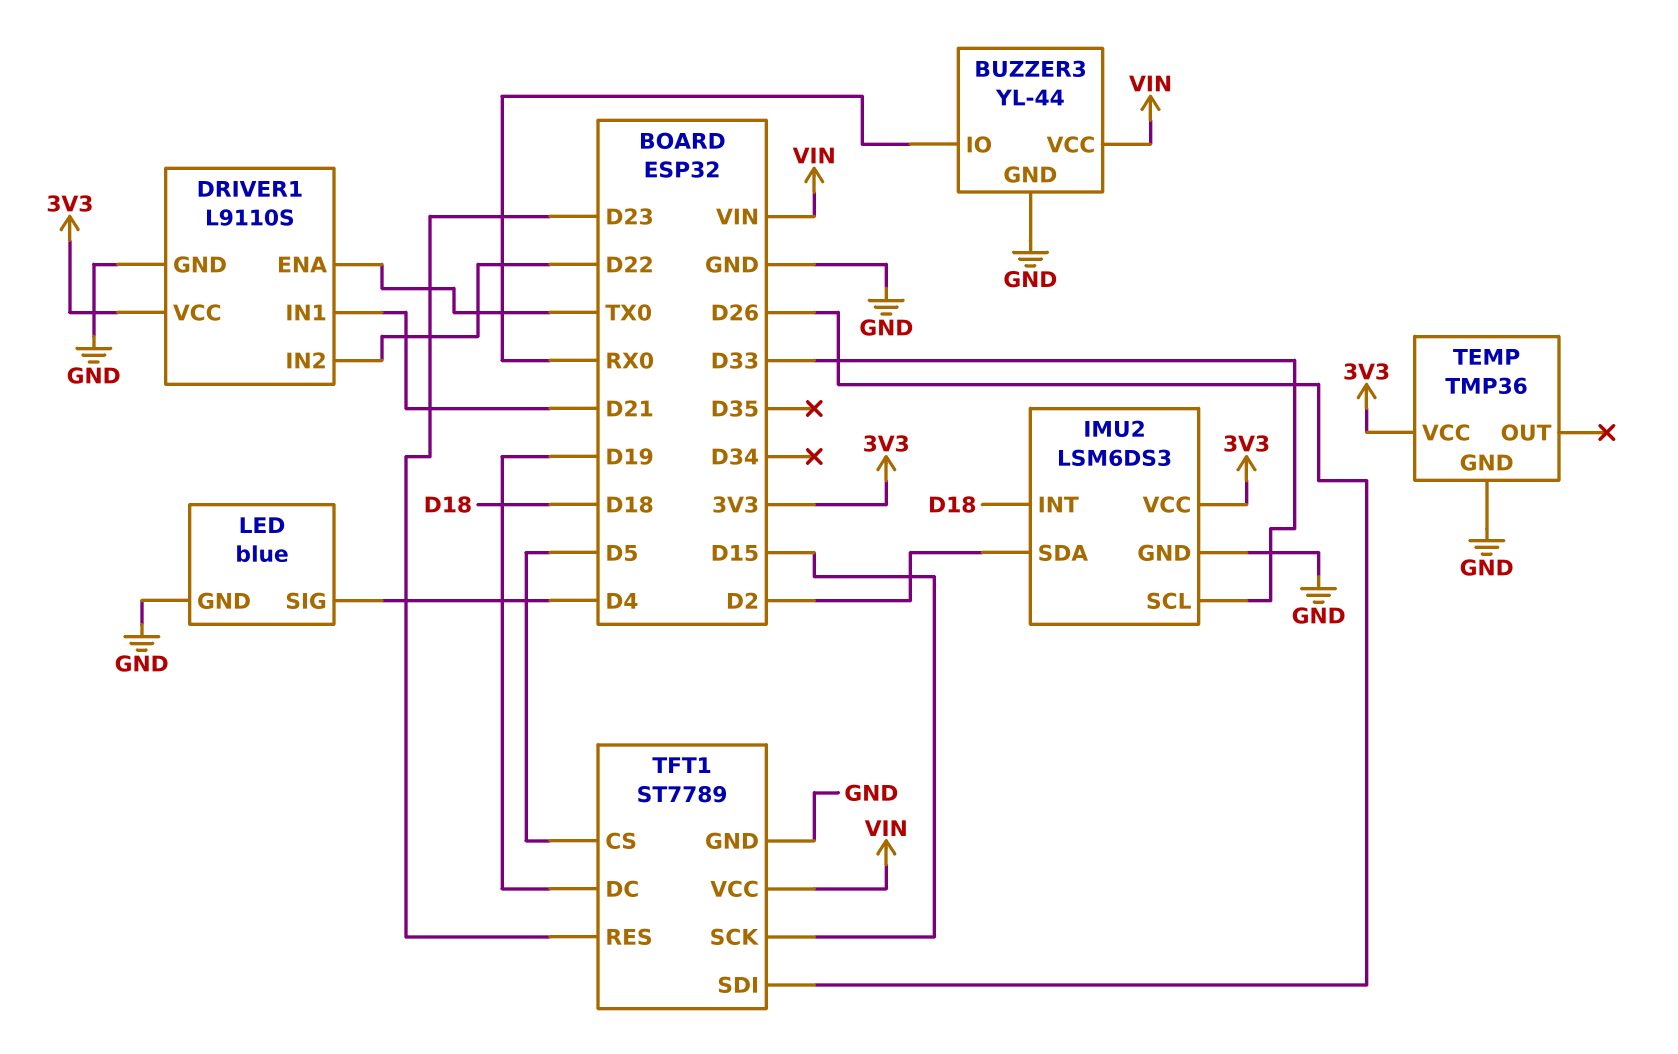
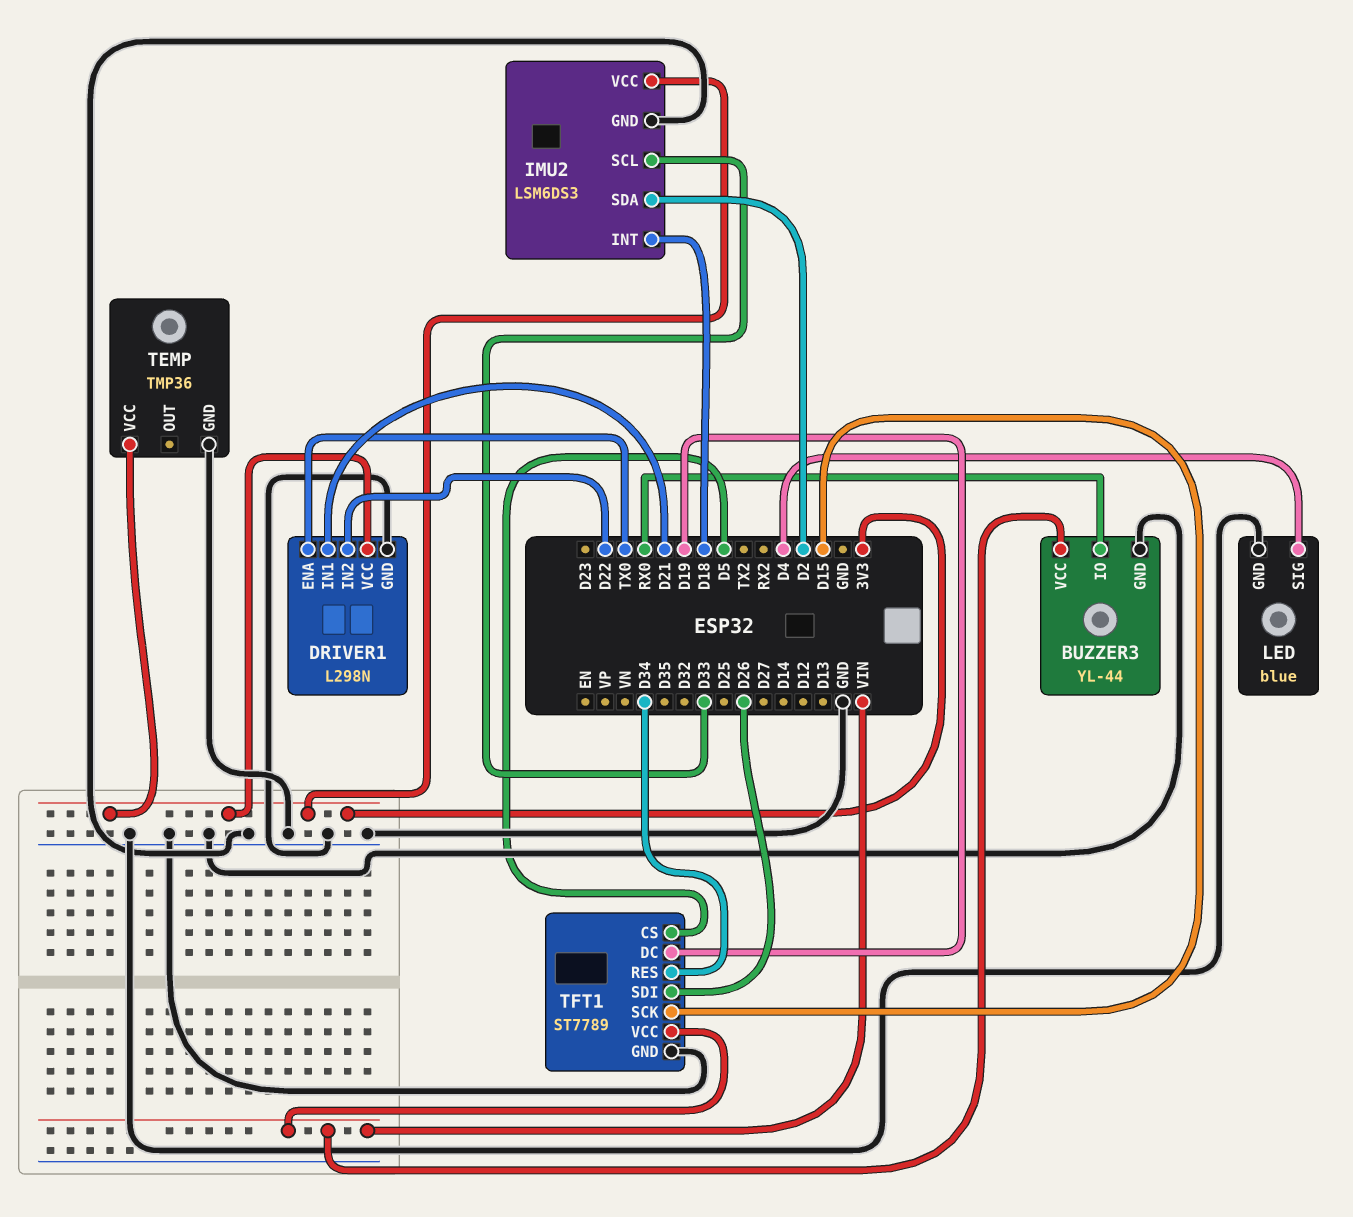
DRIVER1: L9110S -> L298N
TFT1 pin RES: D23 -> D34

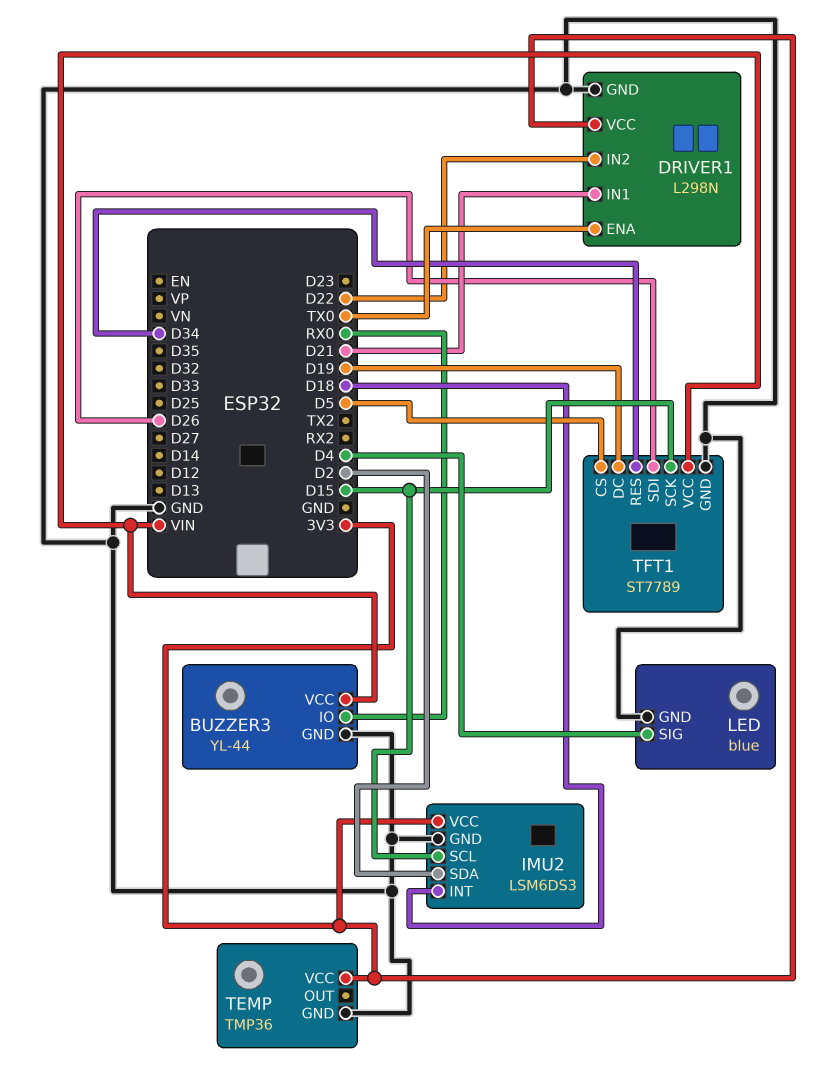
IMU2 pin SCL: D33 -> D15

